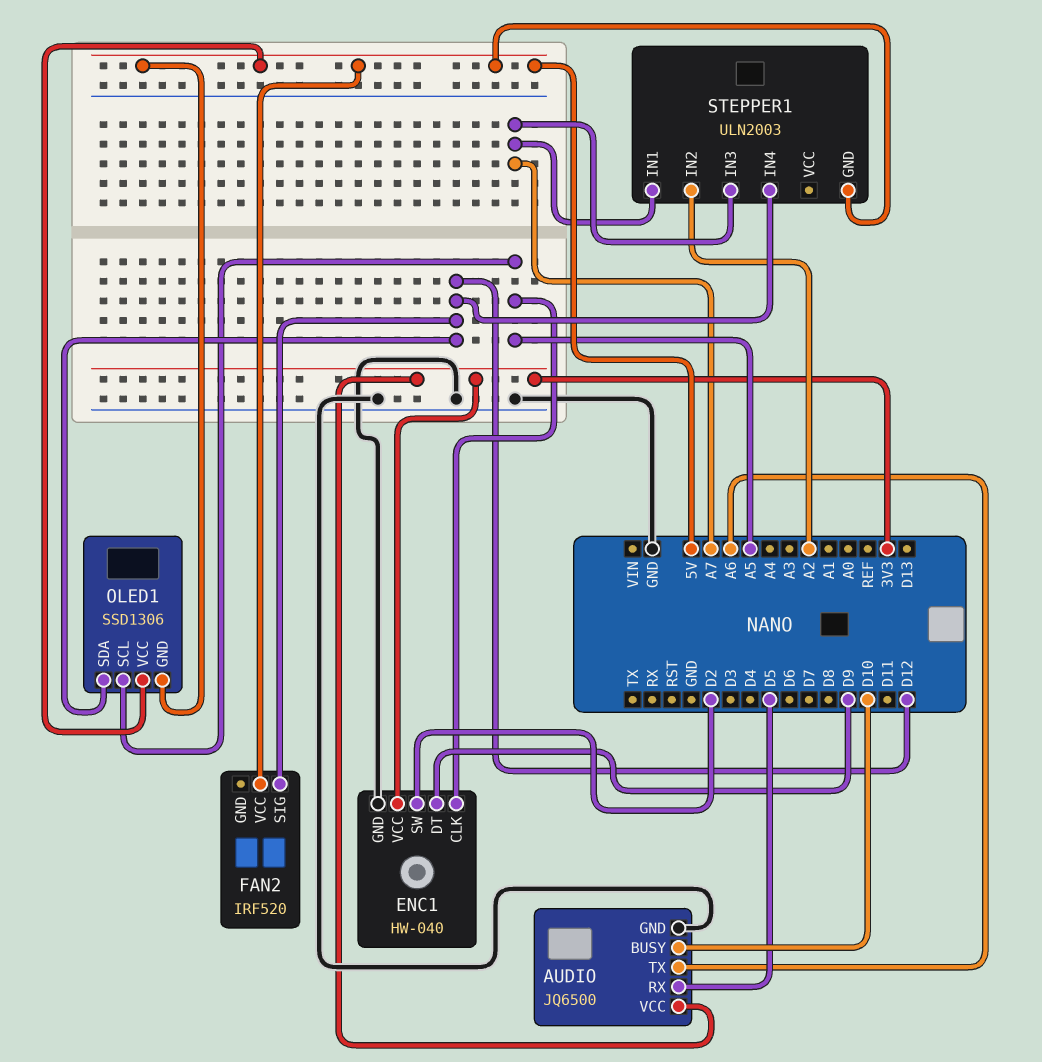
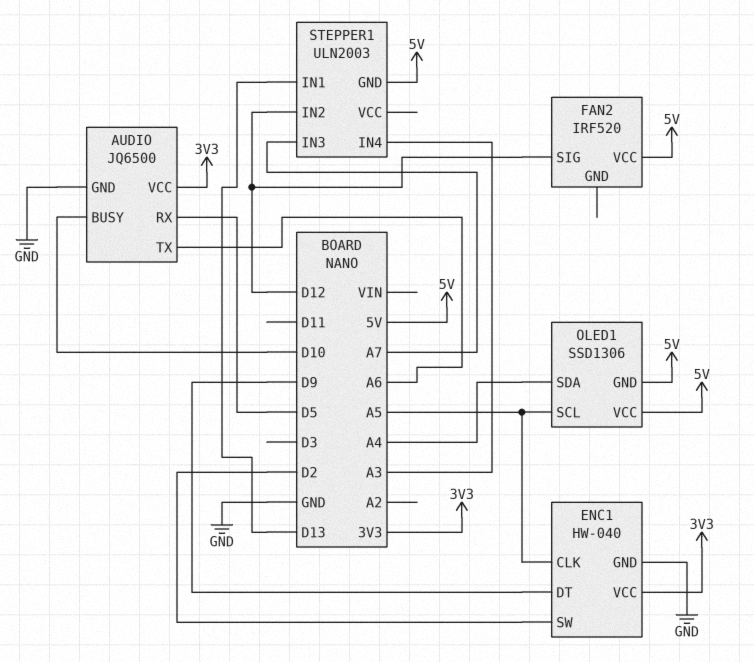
OLED1 pin SDA: D12 -> A4
STEPPER1 pin IN1: A7 -> D13
STEPPER1 pin IN2: A2 -> D12
STEPPER1 pin IN4: D12 -> A3

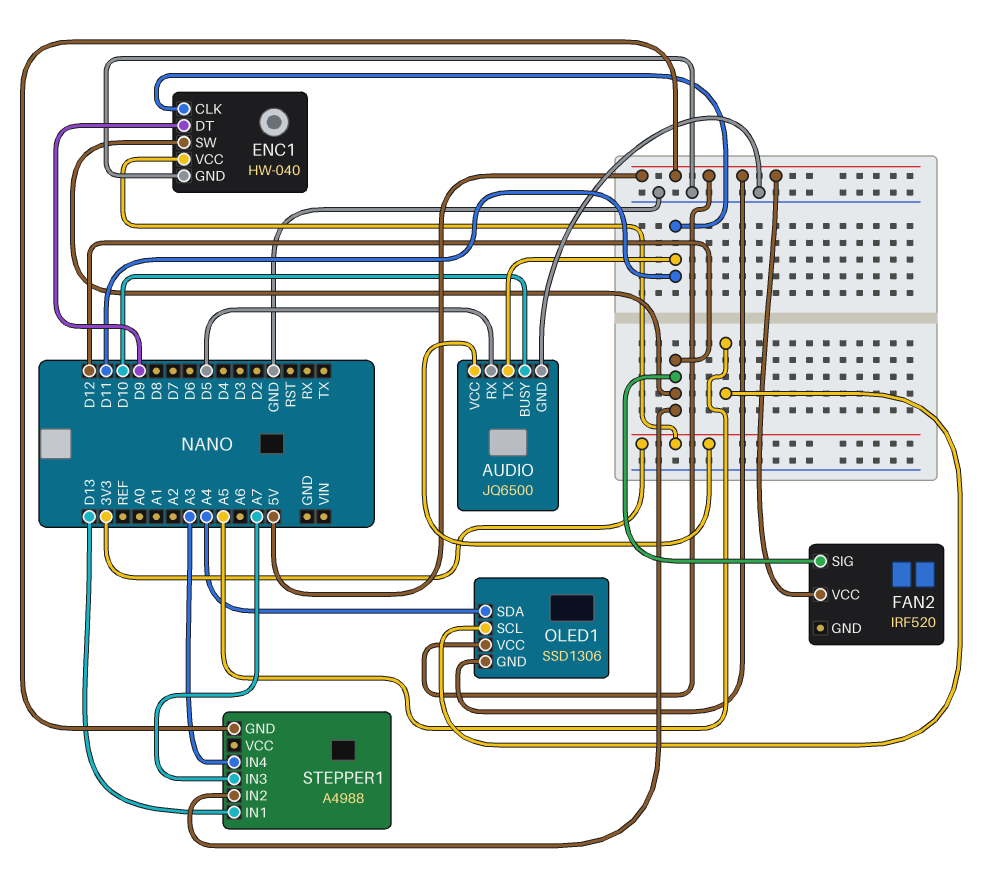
AUDIO pin TX: A6 -> D11
ENC1 pin CLK: A5 -> D11
ENC1 pin SW: D2 -> D12
STEPPER1: ULN2003 -> A4988

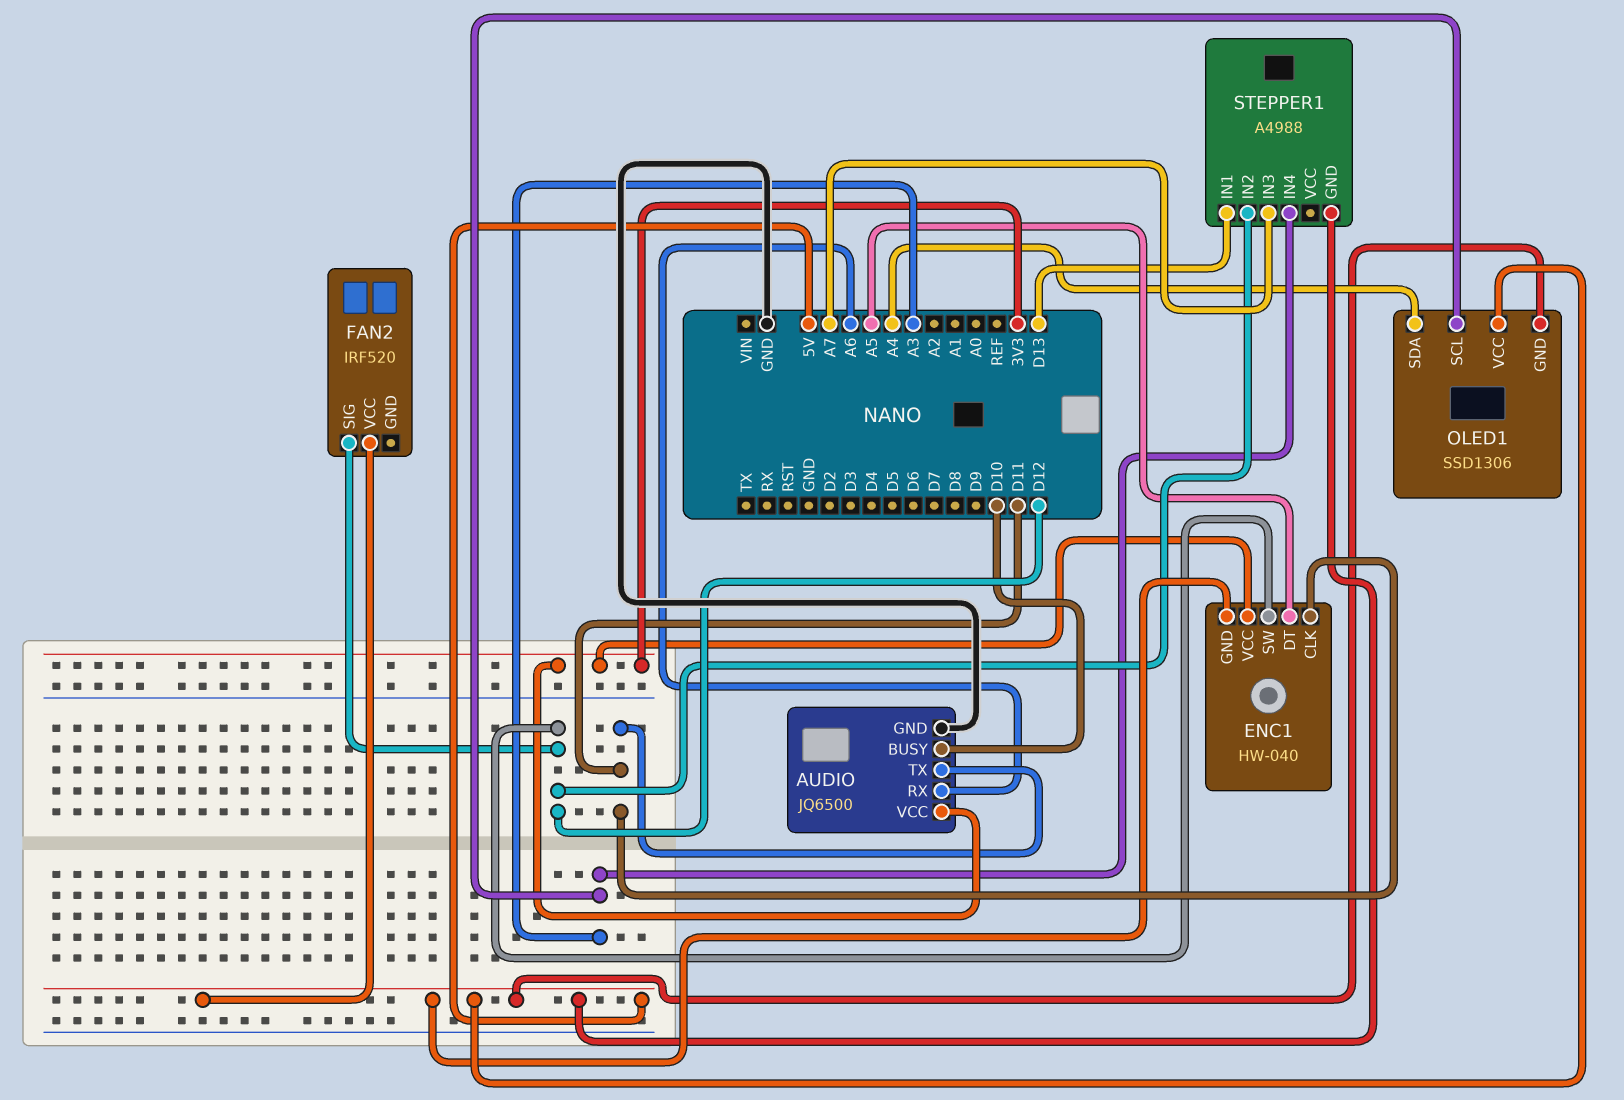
AUDIO pin RX: D5 -> A6
ENC1 pin DT: D9 -> A5
ENC1 pin GND: GND -> 5V
OLED1 pin SCL: A5 -> A3

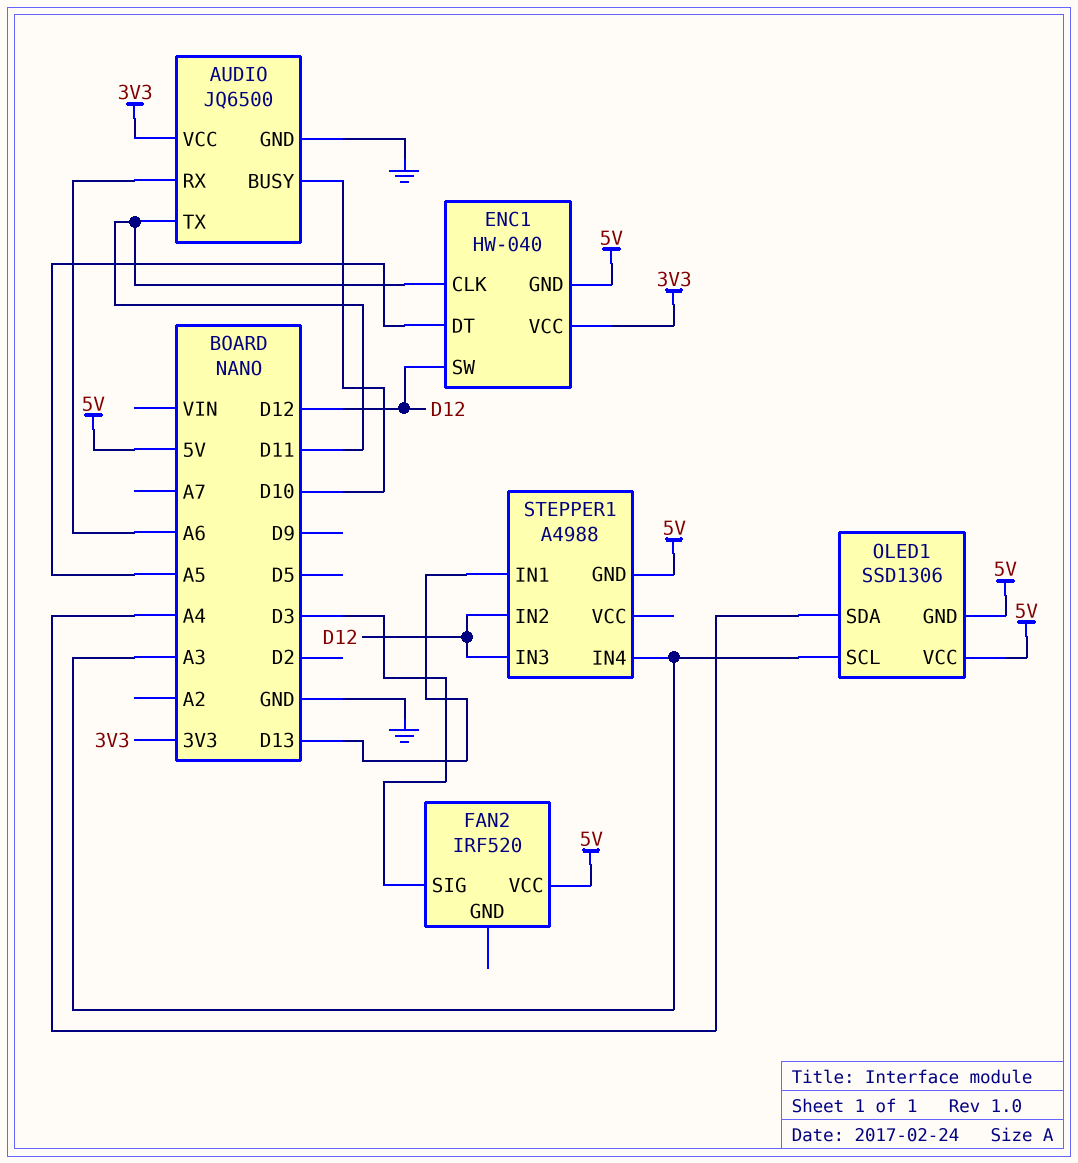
FAN2 pin SIG: D12 -> D3
STEPPER1 pin IN3: A7 -> D12

